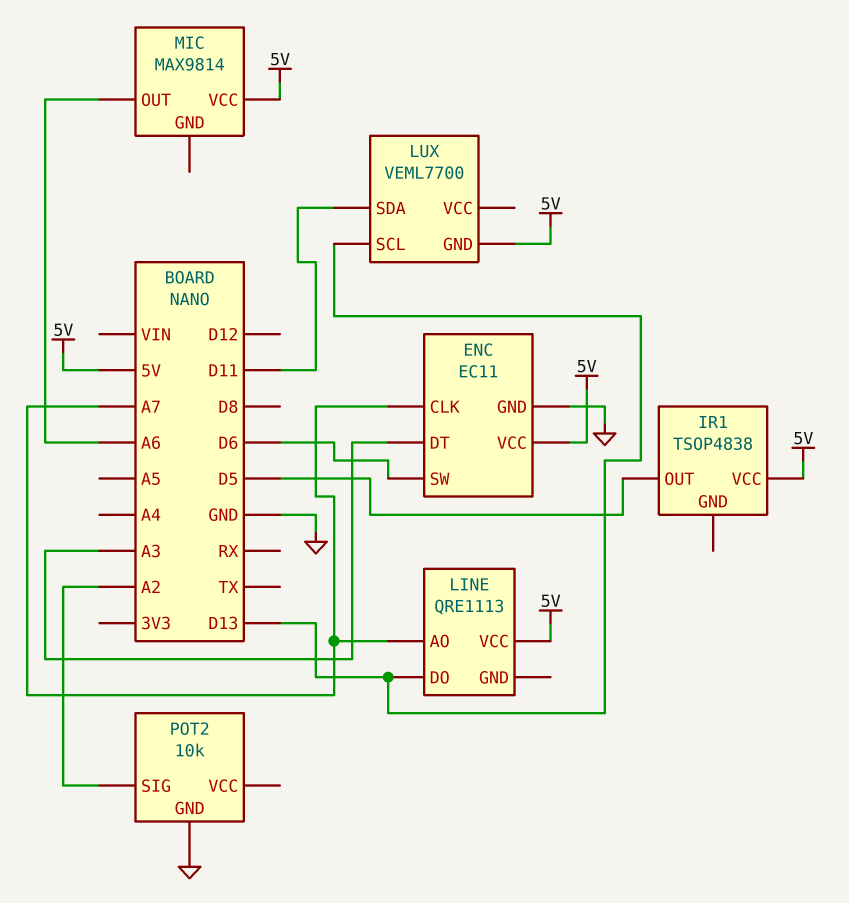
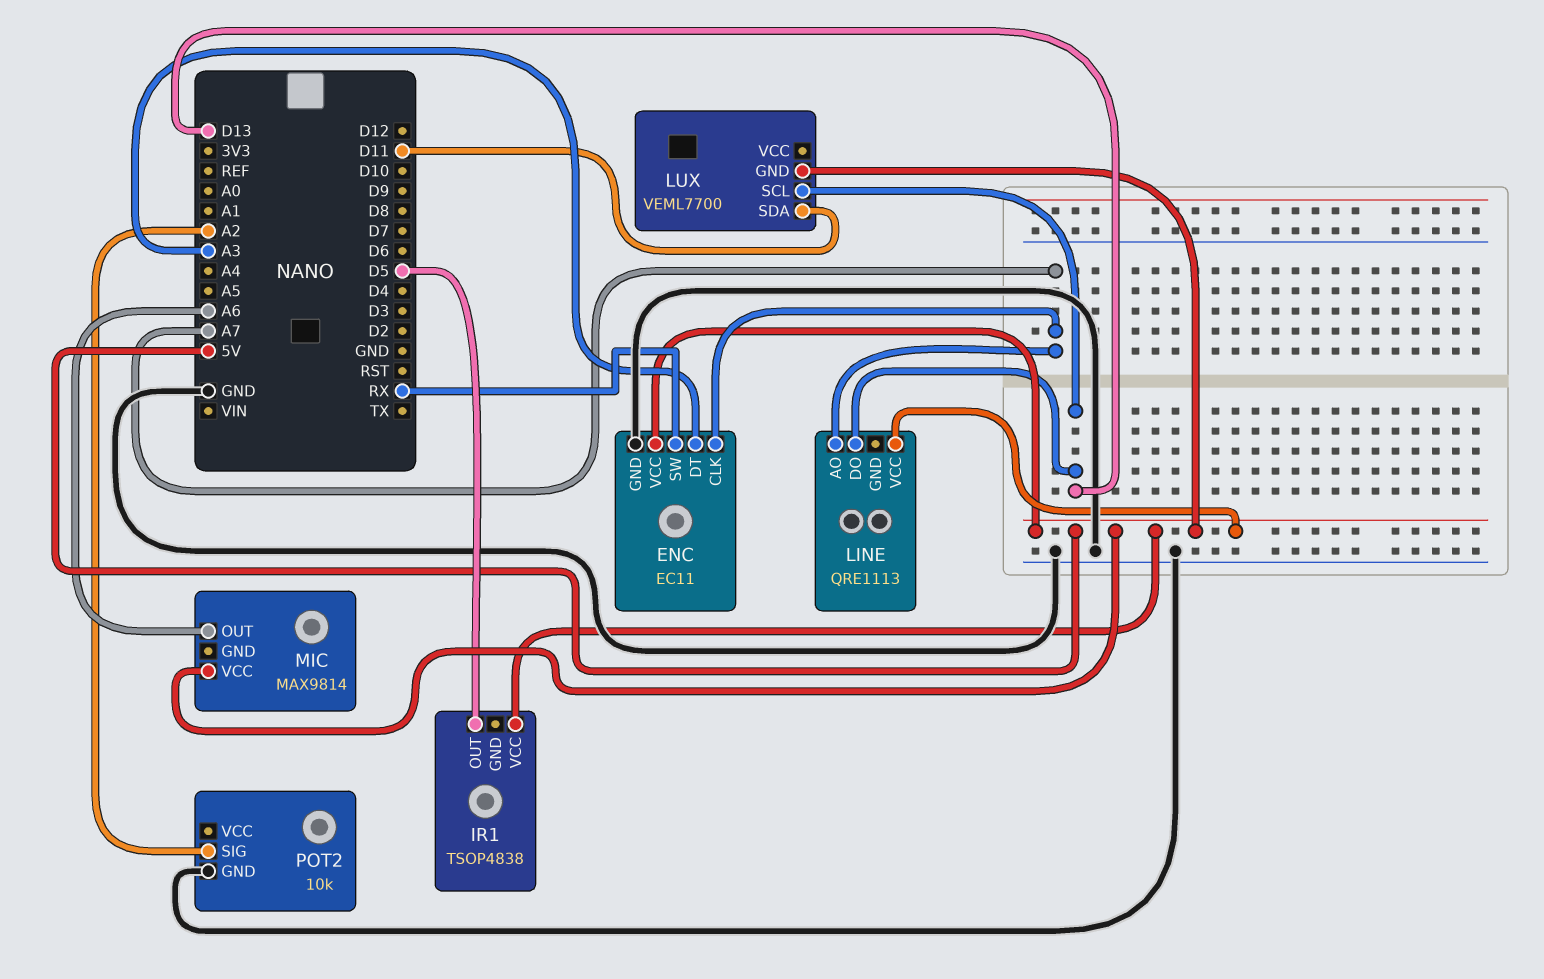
ENC pin SW: D6 -> RX

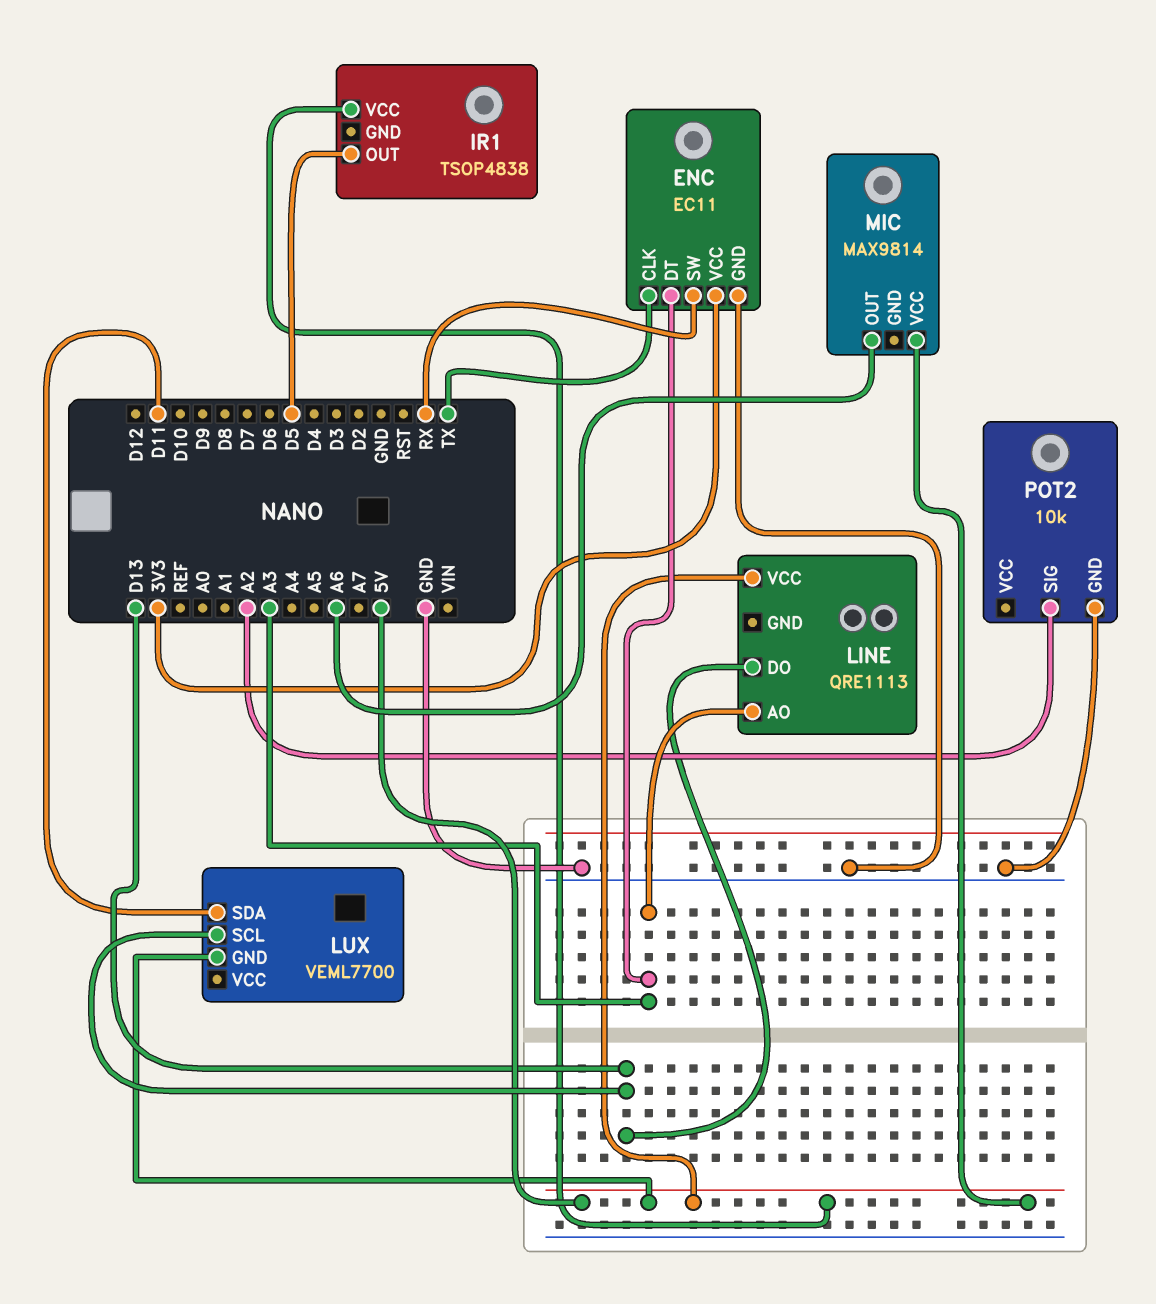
ENC pin CLK: A7 -> TX
ENC pin VCC: 5V -> 3V3
LINE pin AO: A7 -> A3

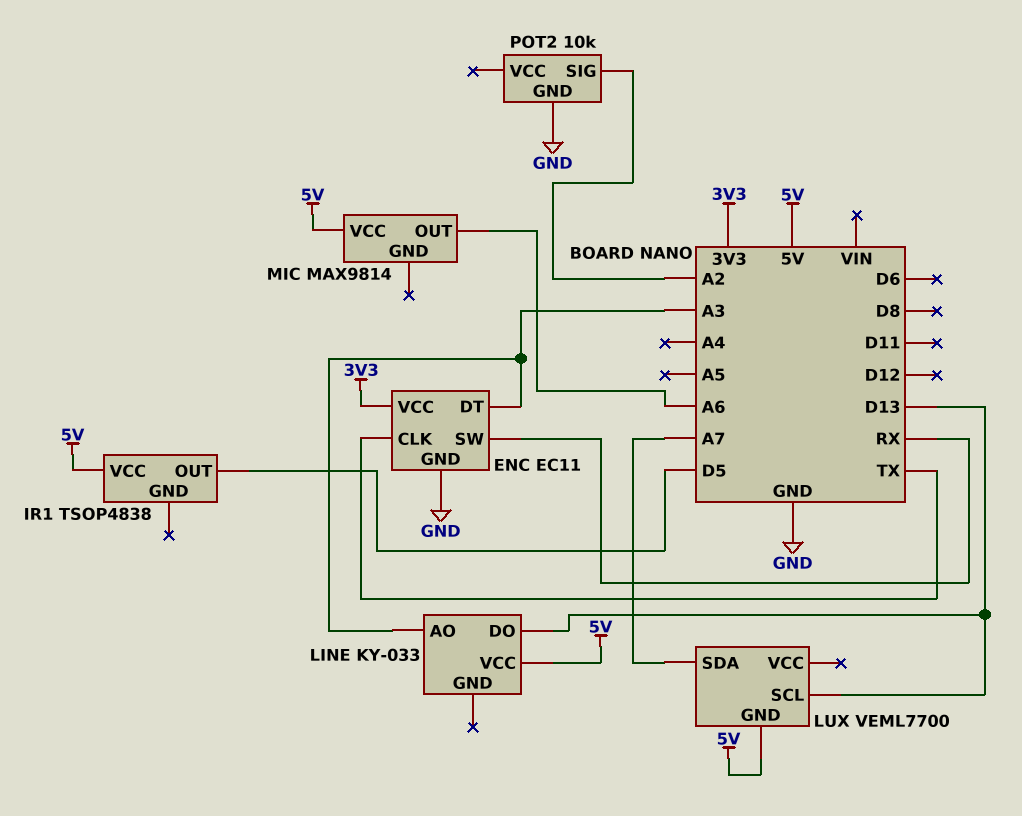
LINE: QRE1113 -> KY-033
LUX pin SDA: D11 -> A7

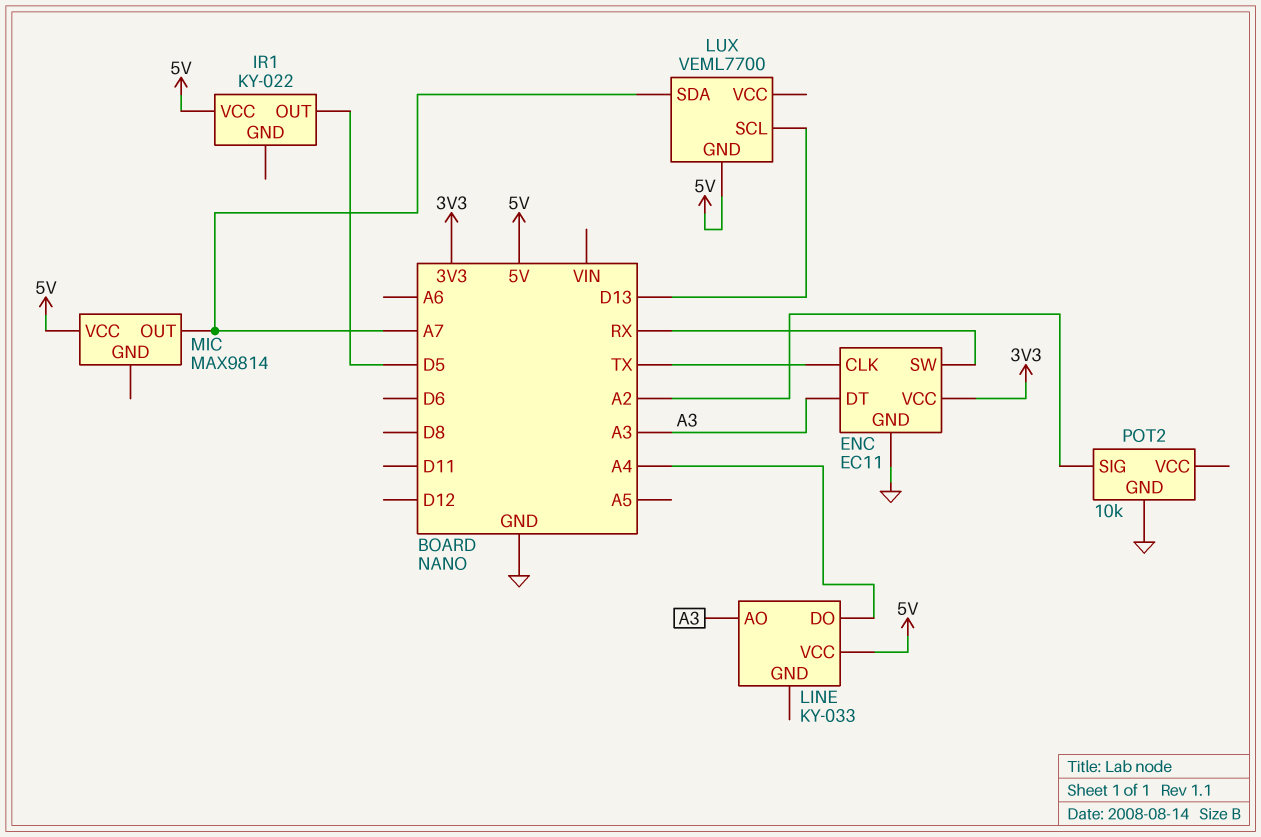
IR1: TSOP4838 -> KY-022
LINE pin DO: D13 -> A4
MIC pin OUT: A6 -> A7

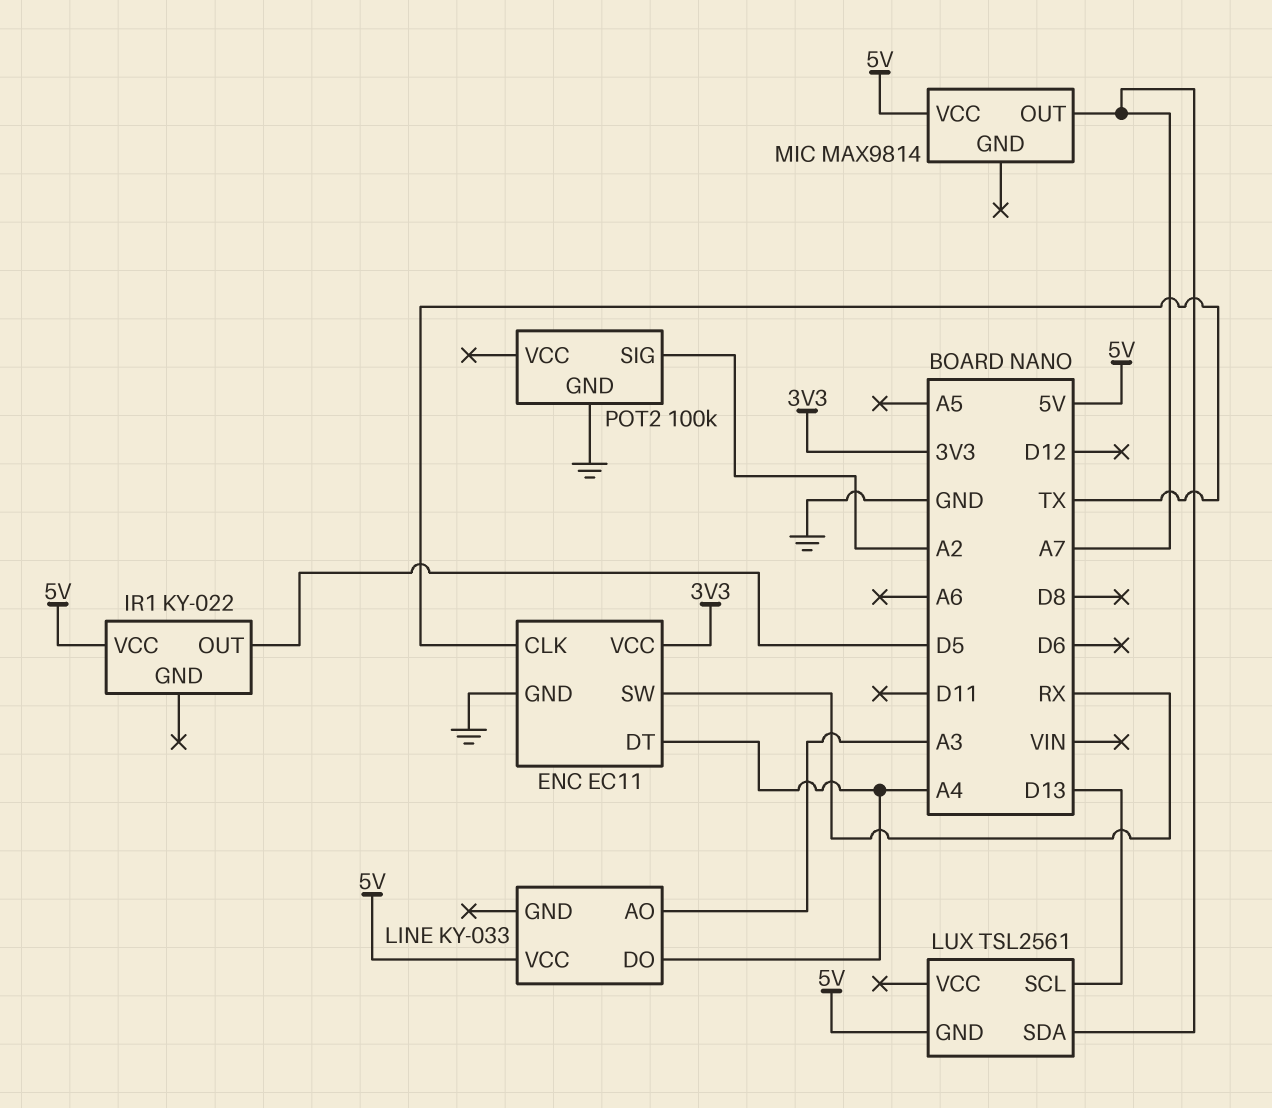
ENC pin DT: A3 -> A4
LUX: VEML7700 -> TSL2561
POT2: 10k -> 100k

